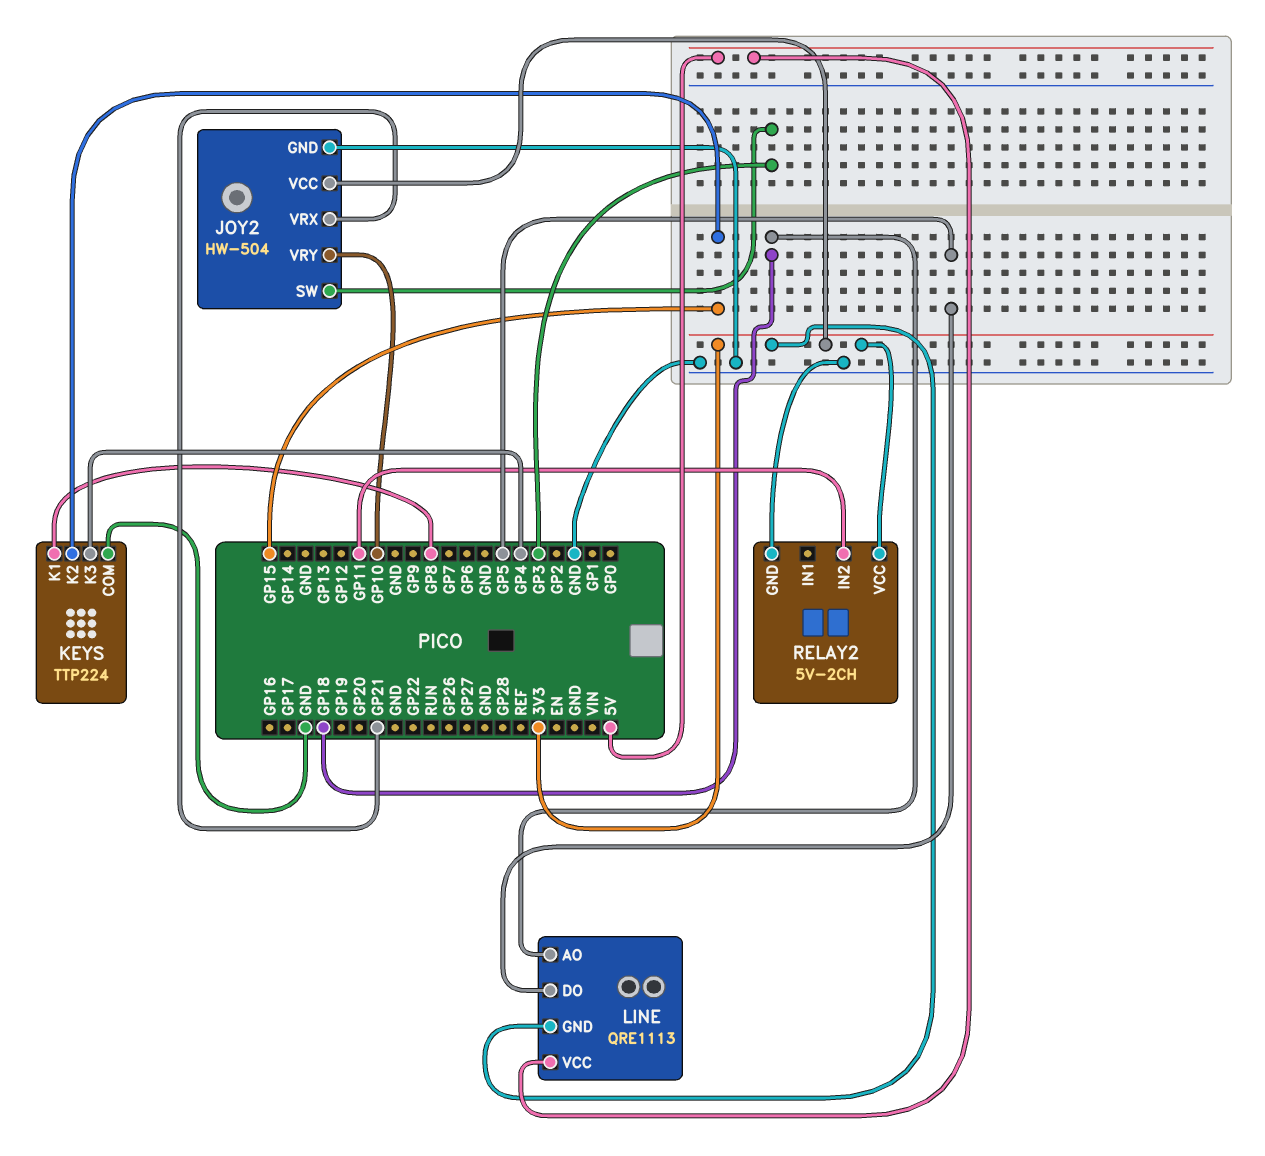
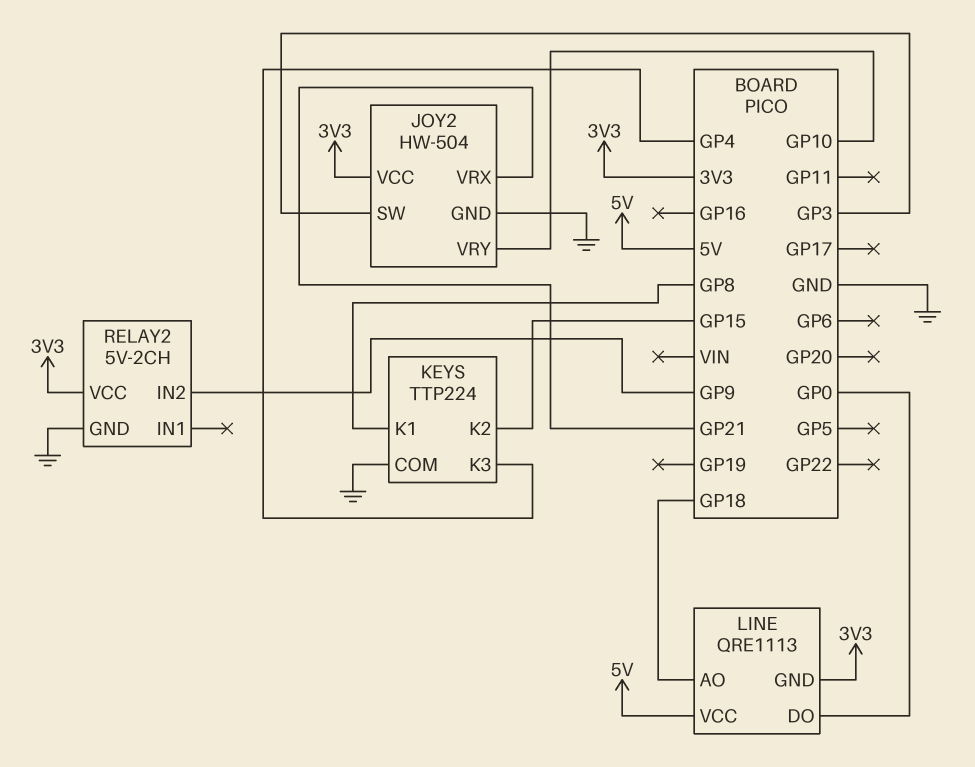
LINE pin DO: GP5 -> GP0
RELAY2 pin IN2: GP11 -> GP9

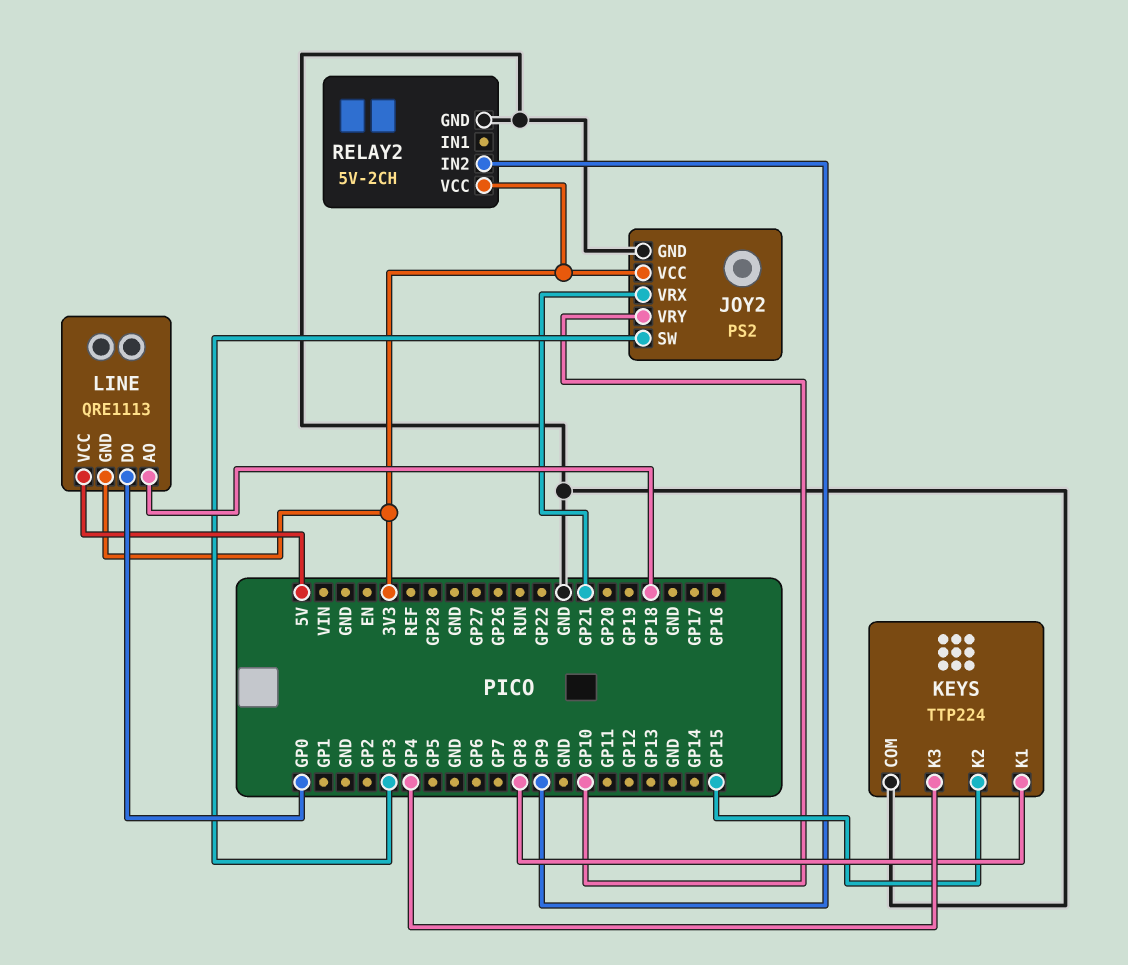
JOY2: HW-504 -> PS2

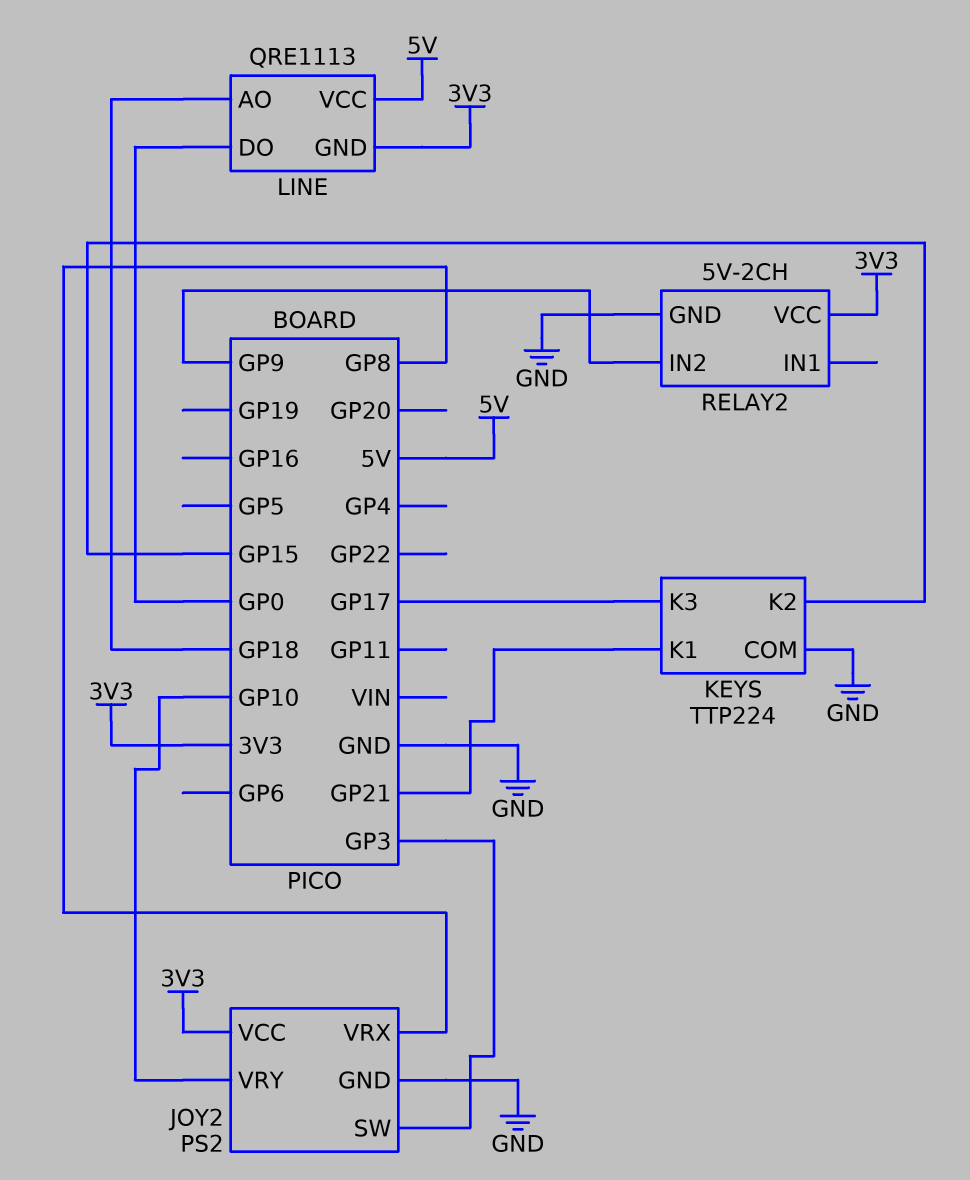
JOY2 pin VRX: GP21 -> GP8
KEYS pin K1: GP8 -> GP21
KEYS pin K3: GP4 -> GP17

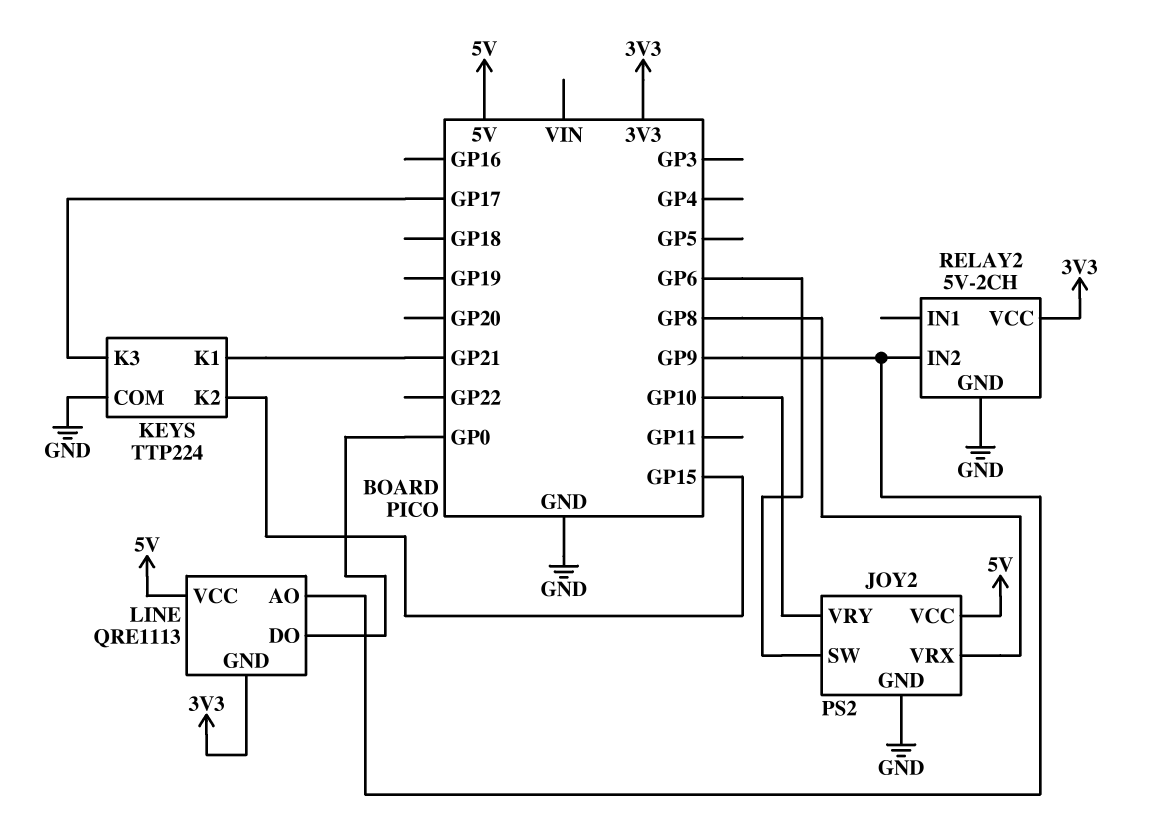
JOY2 pin SW: GP3 -> GP6
JOY2 pin VCC: 3V3 -> 5V
LINE pin AO: GP18 -> GP9

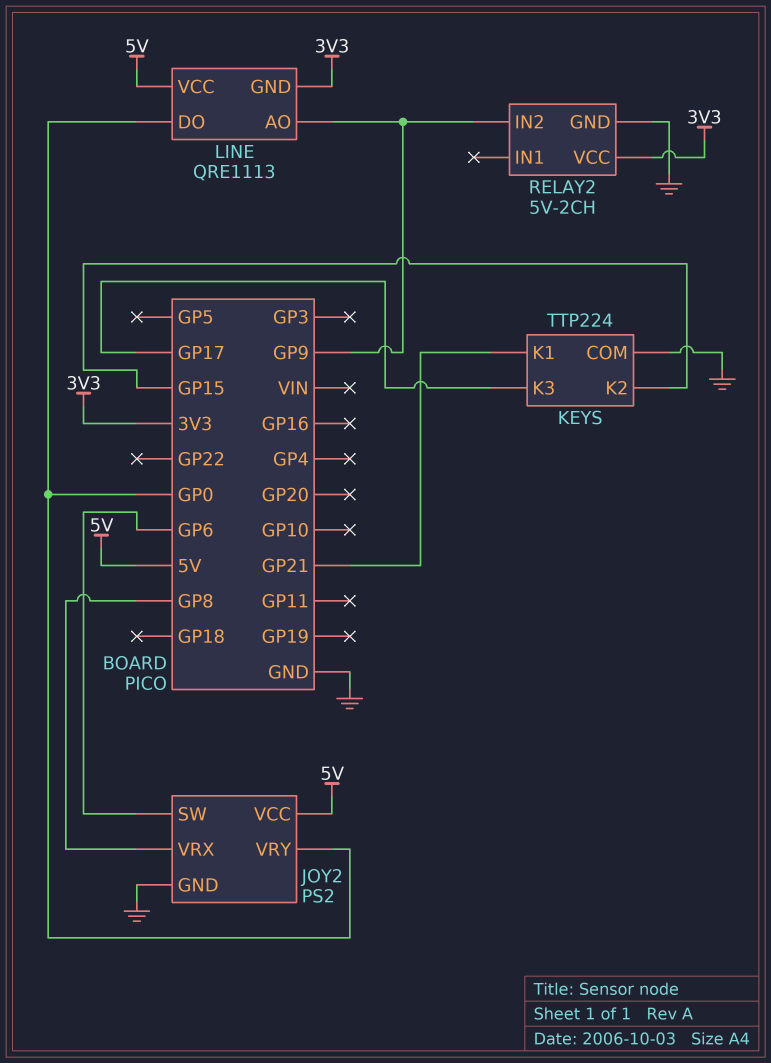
JOY2 pin VRY: GP10 -> GP0

